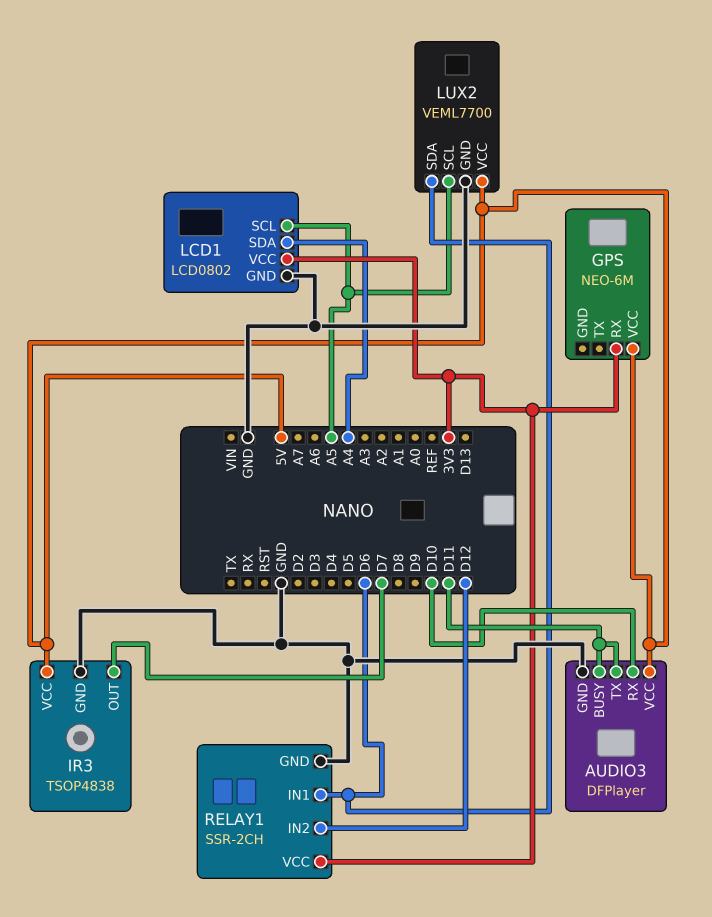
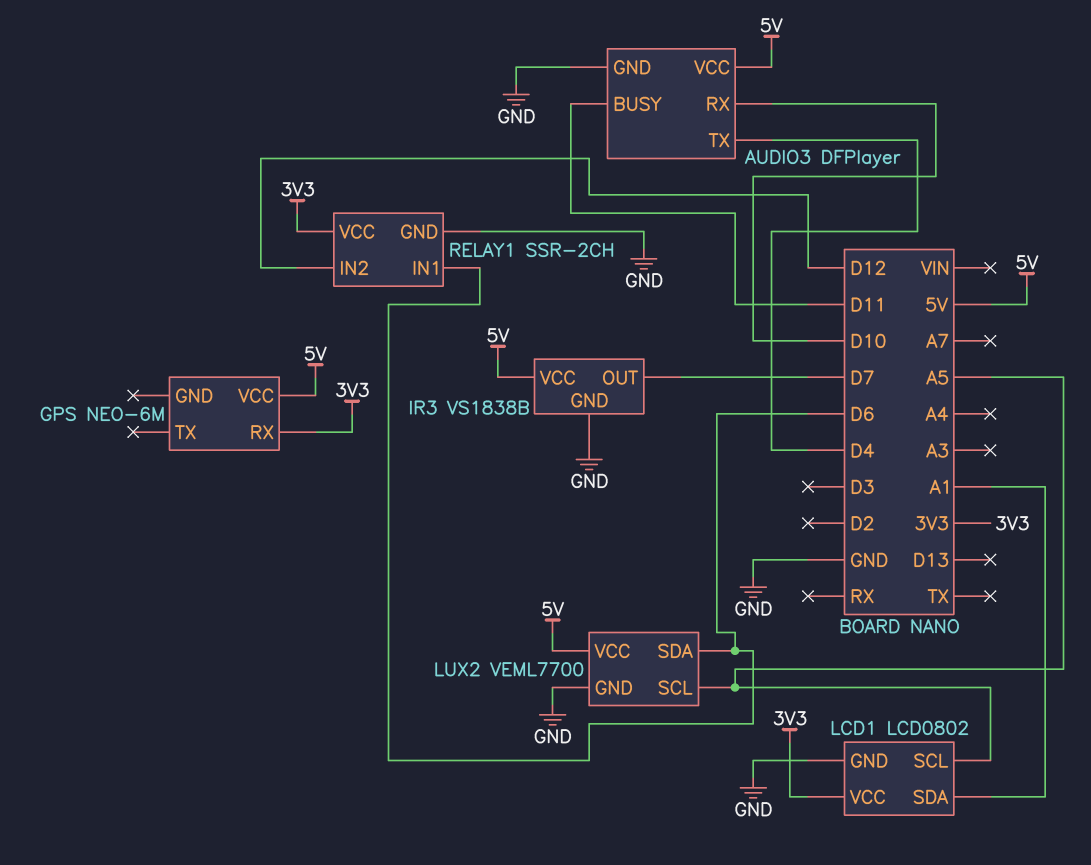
AUDIO3 pin TX: D11 -> D4
IR3: TSOP4838 -> VS1838B
LCD1 pin SDA: A4 -> A1

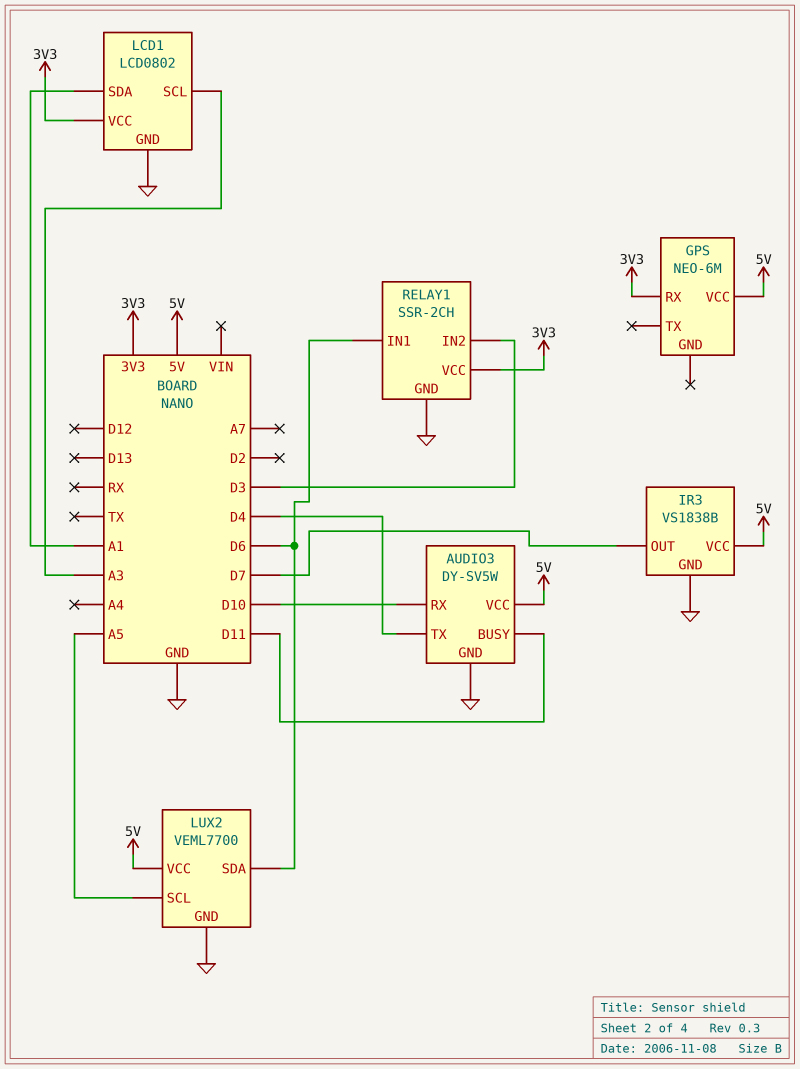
AUDIO3: DFPlayer -> DY-SV5W
LCD1 pin SCL: A5 -> A3
RELAY1 pin IN2: D12 -> D3

